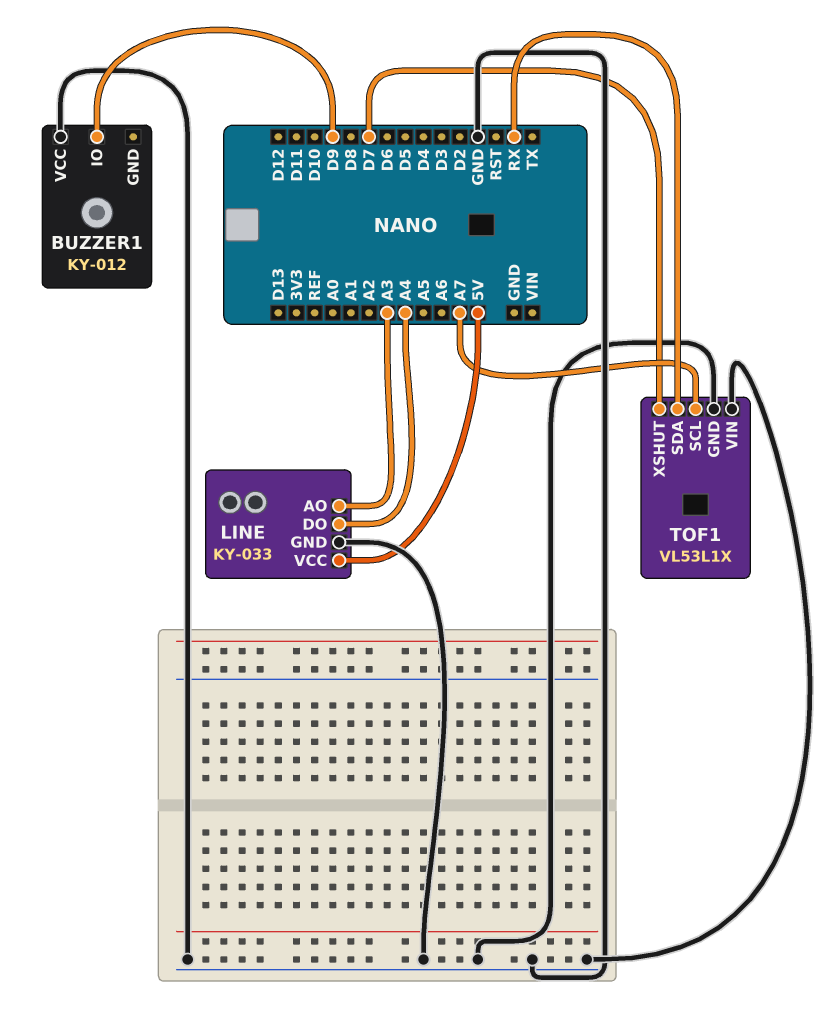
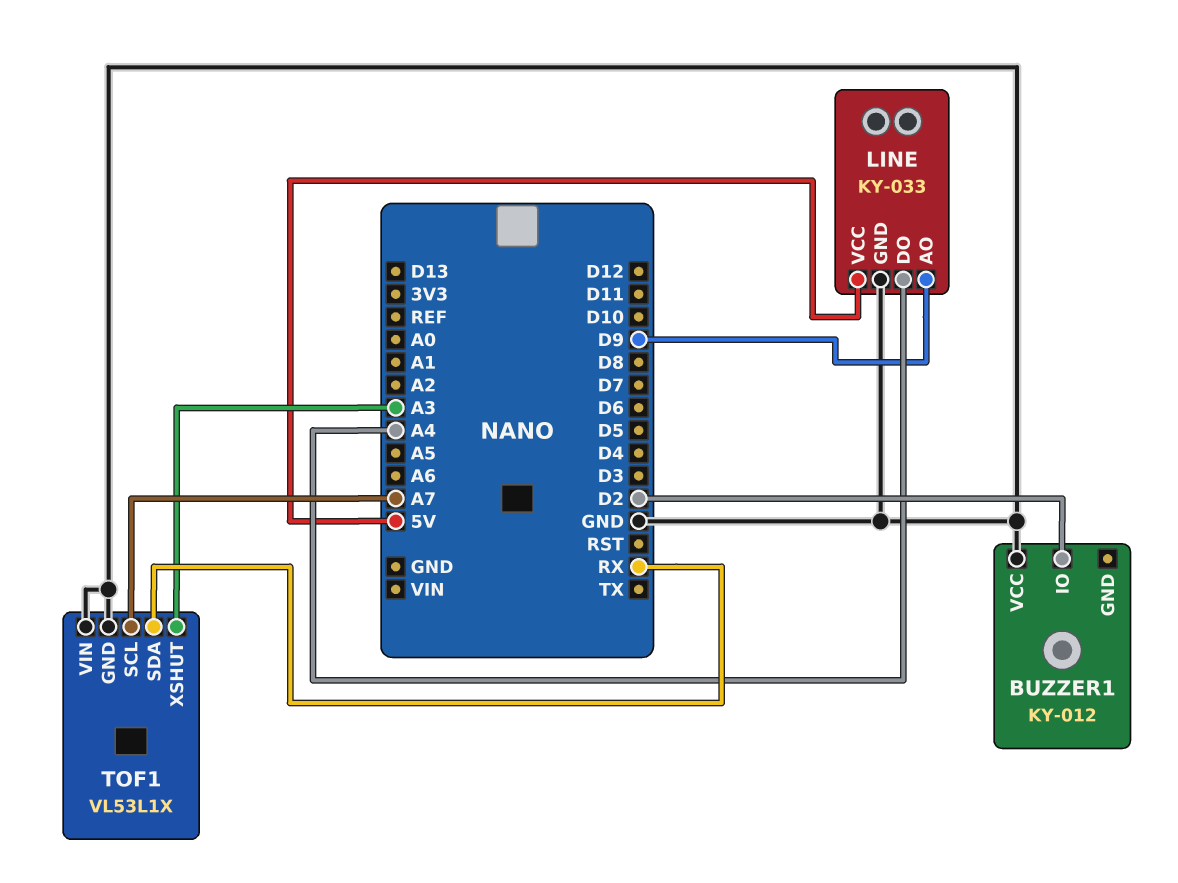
BUZZER1 pin IO: D9 -> D2
LINE pin AO: A3 -> D9
TOF1 pin XSHUT: D7 -> A3

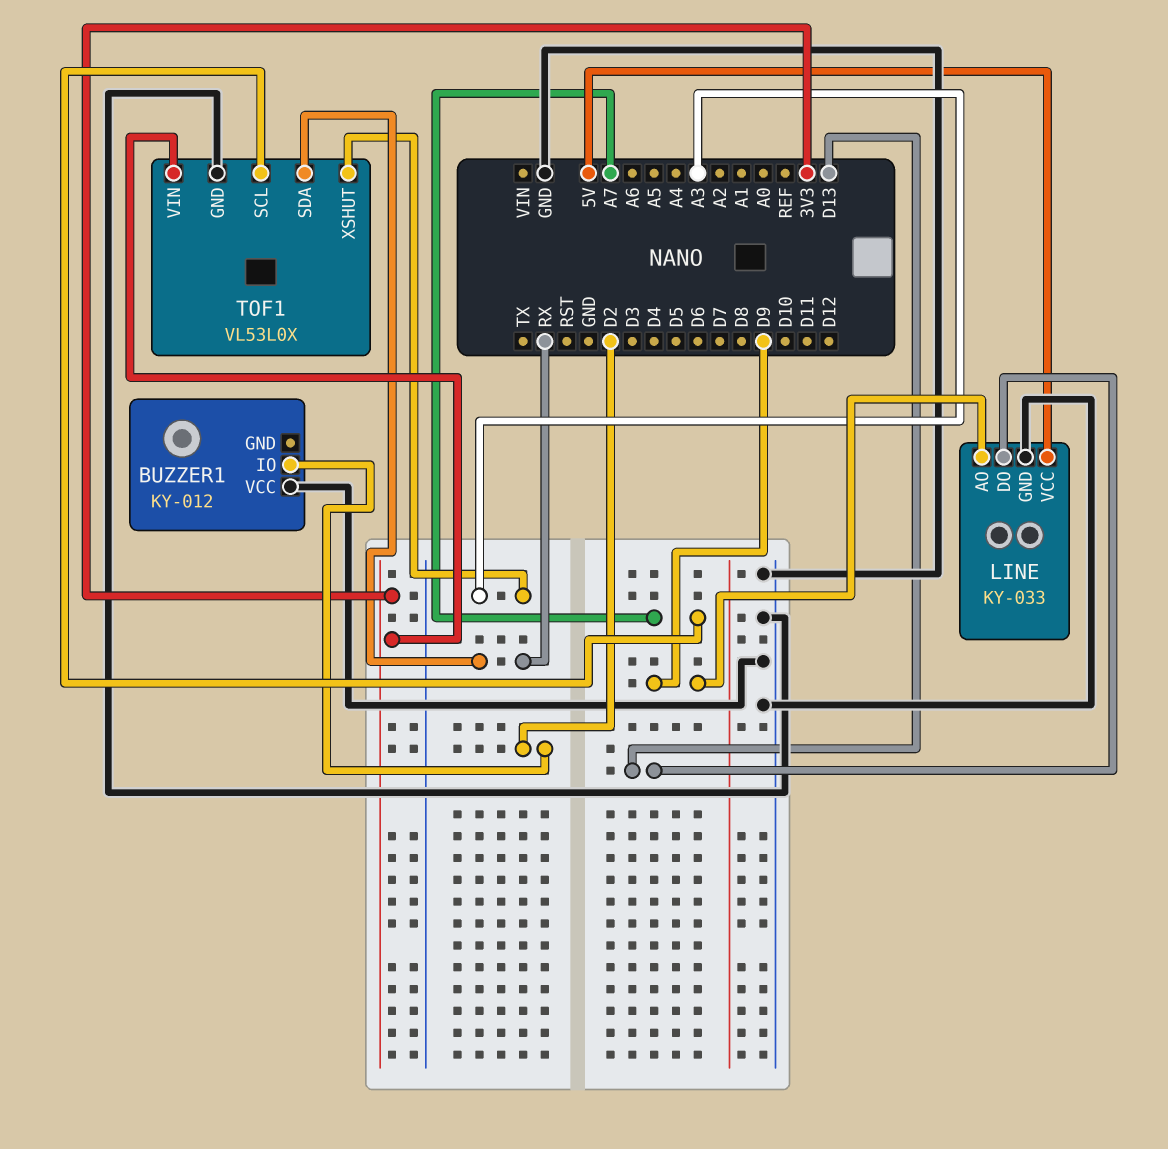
LINE pin DO: A4 -> D13
TOF1: VL53L1X -> VL53L0X
TOF1 pin VIN: GND -> 3V3

